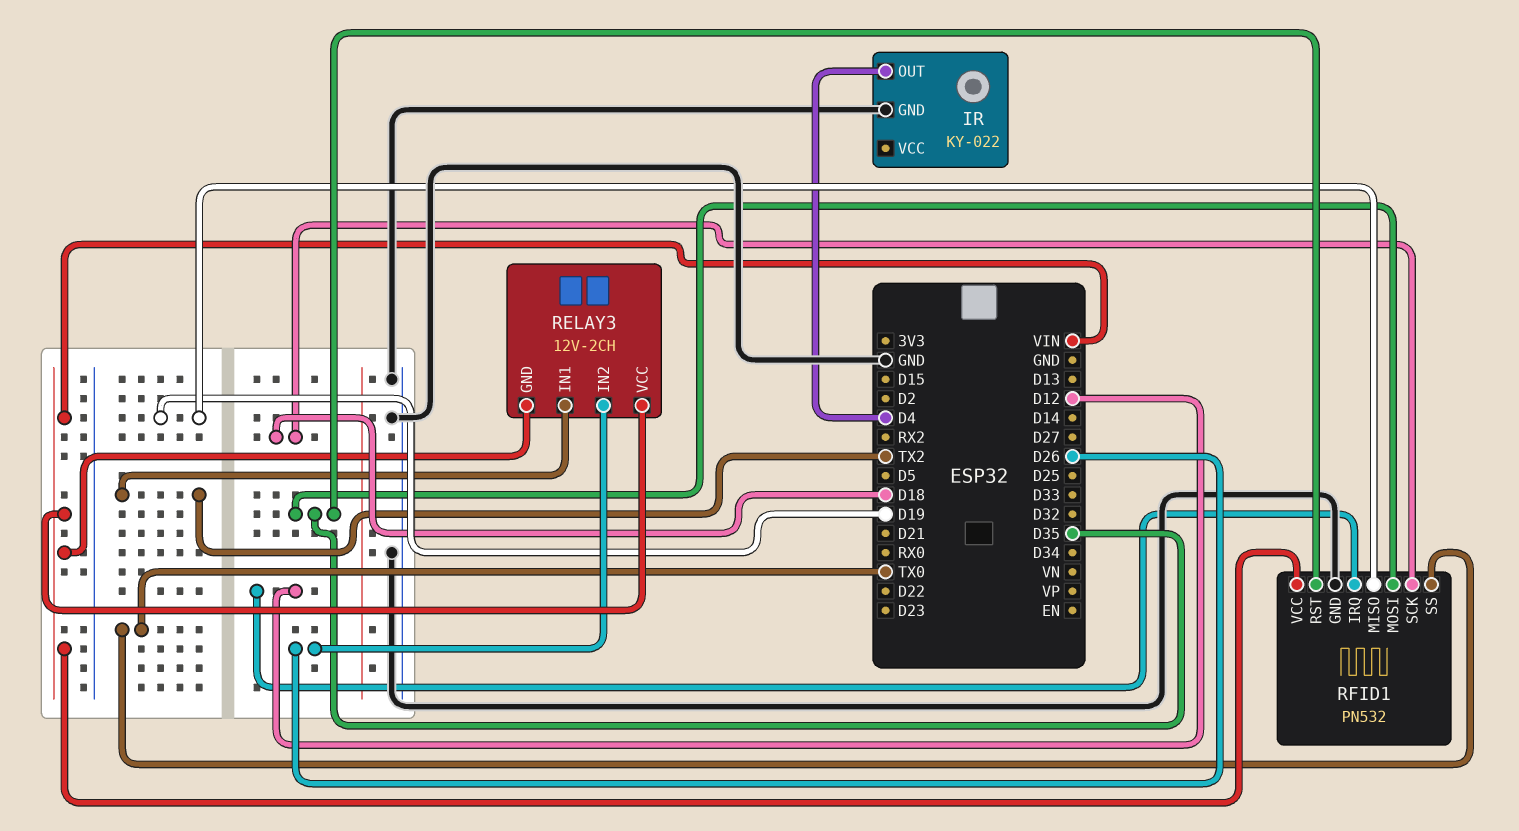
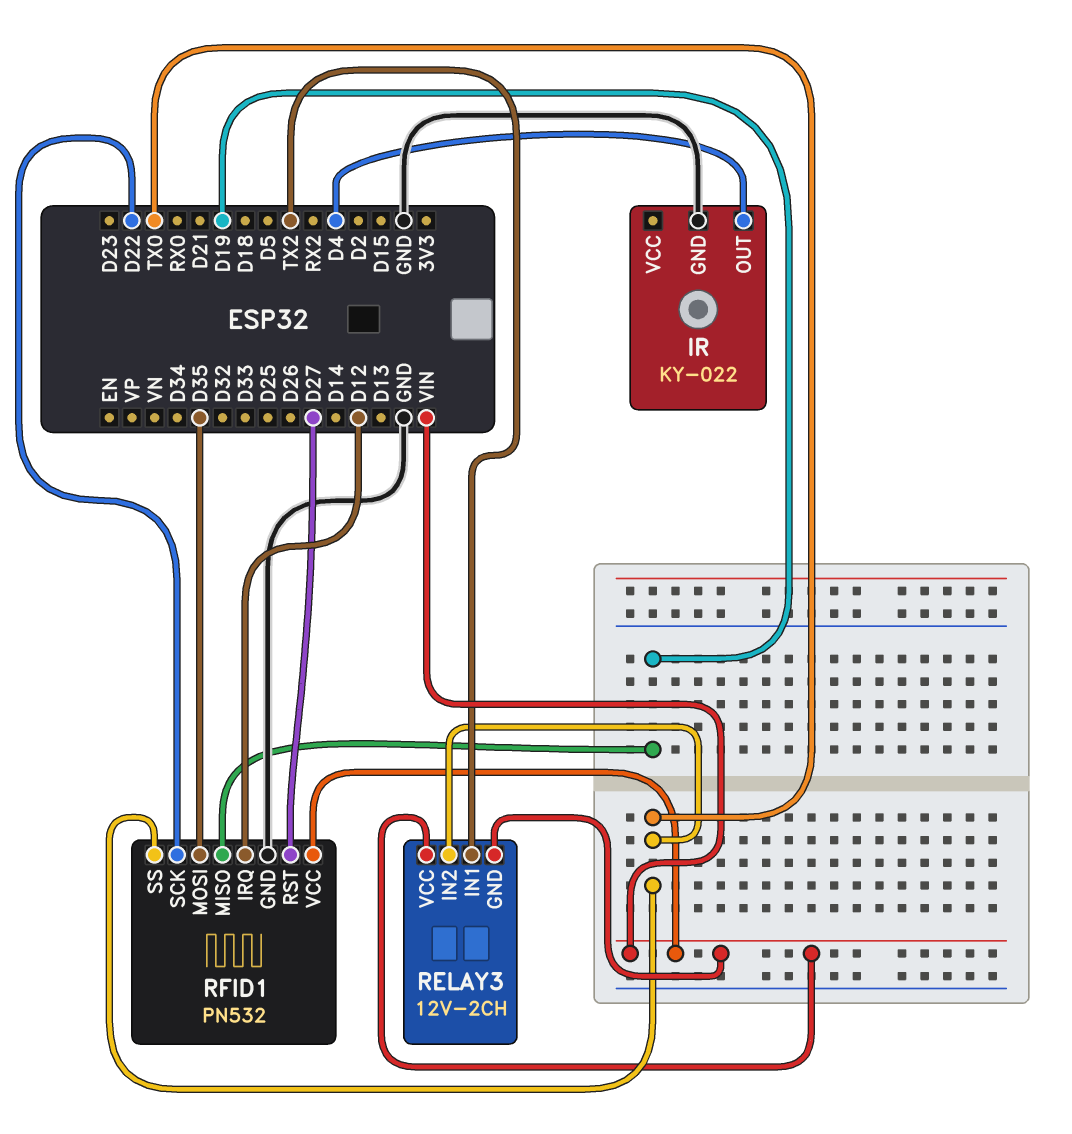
RELAY3 pin IN2: D26 -> TX0
RFID1 pin RST: D35 -> D27
RFID1 pin SCK: D18 -> D22

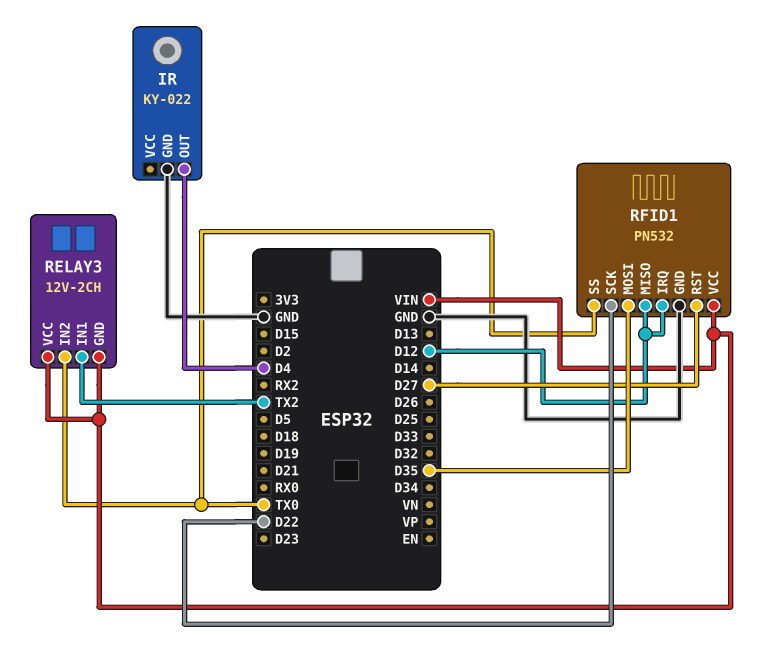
RFID1 pin MISO: D19 -> D12

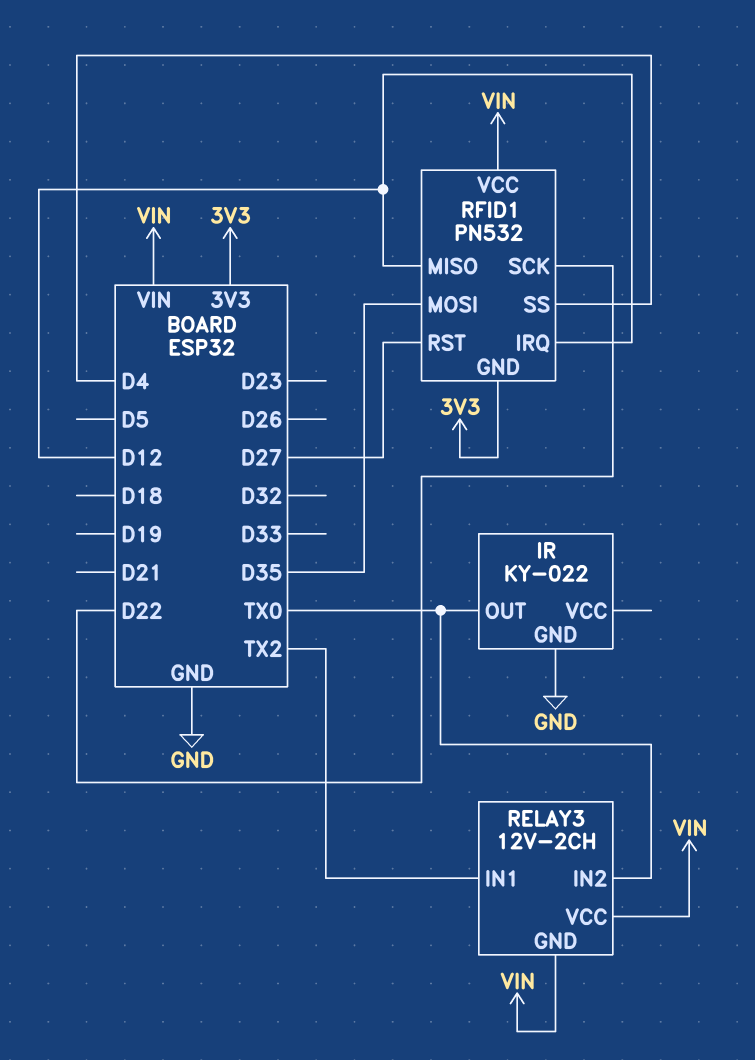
IR pin OUT: D4 -> TX0
RFID1 pin GND: GND -> 3V3
RFID1 pin SS: TX0 -> D4

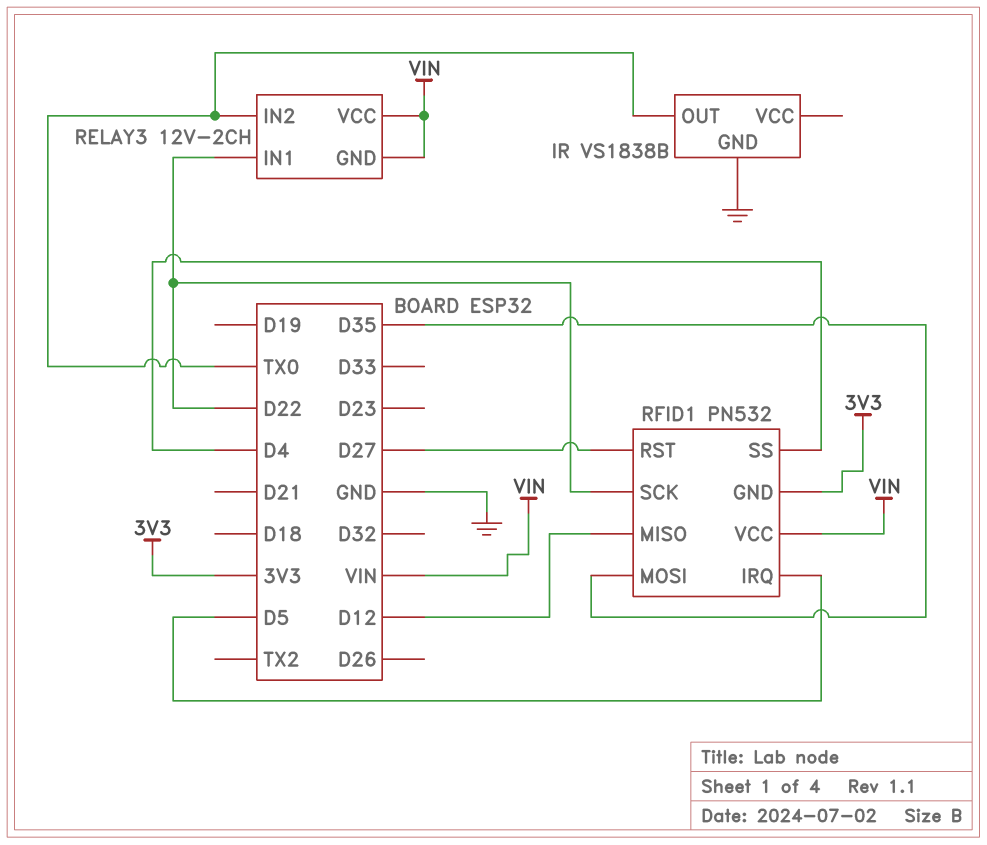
IR: KY-022 -> VS1838B
RELAY3 pin IN1: TX2 -> D22
RFID1 pin IRQ: D12 -> D5

